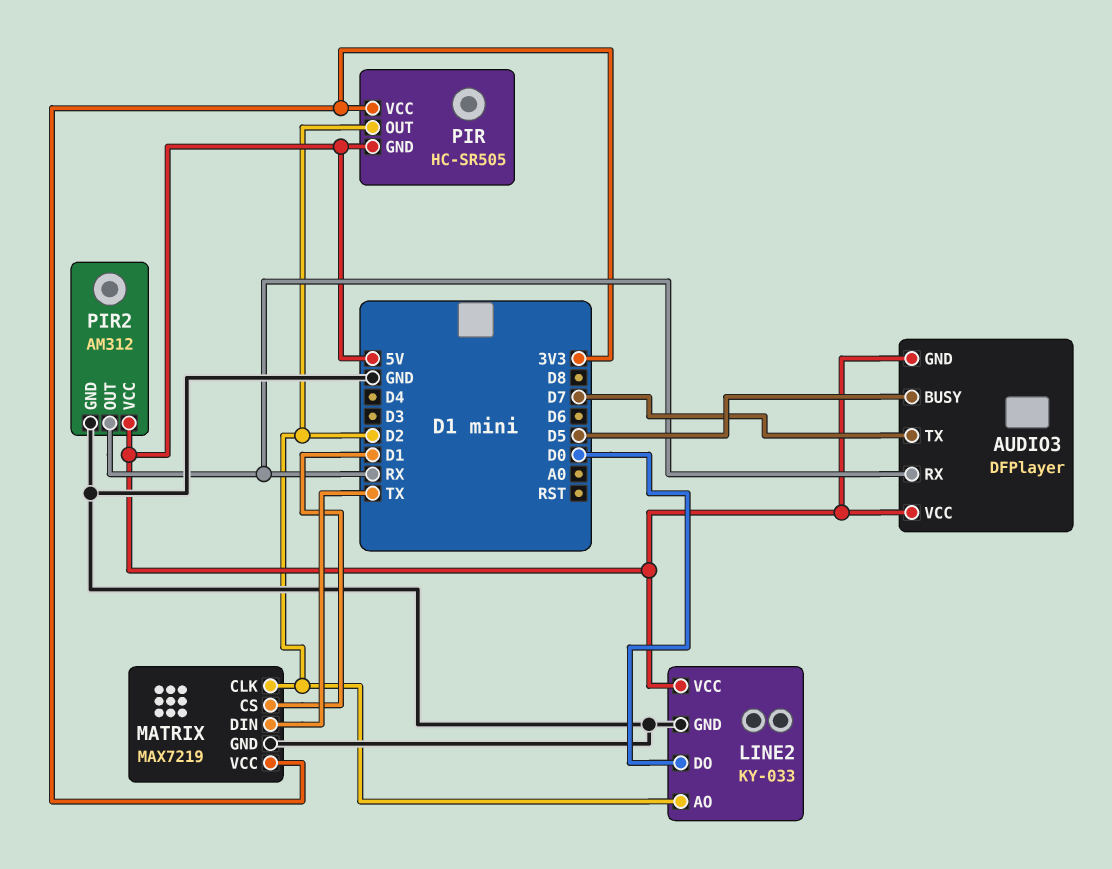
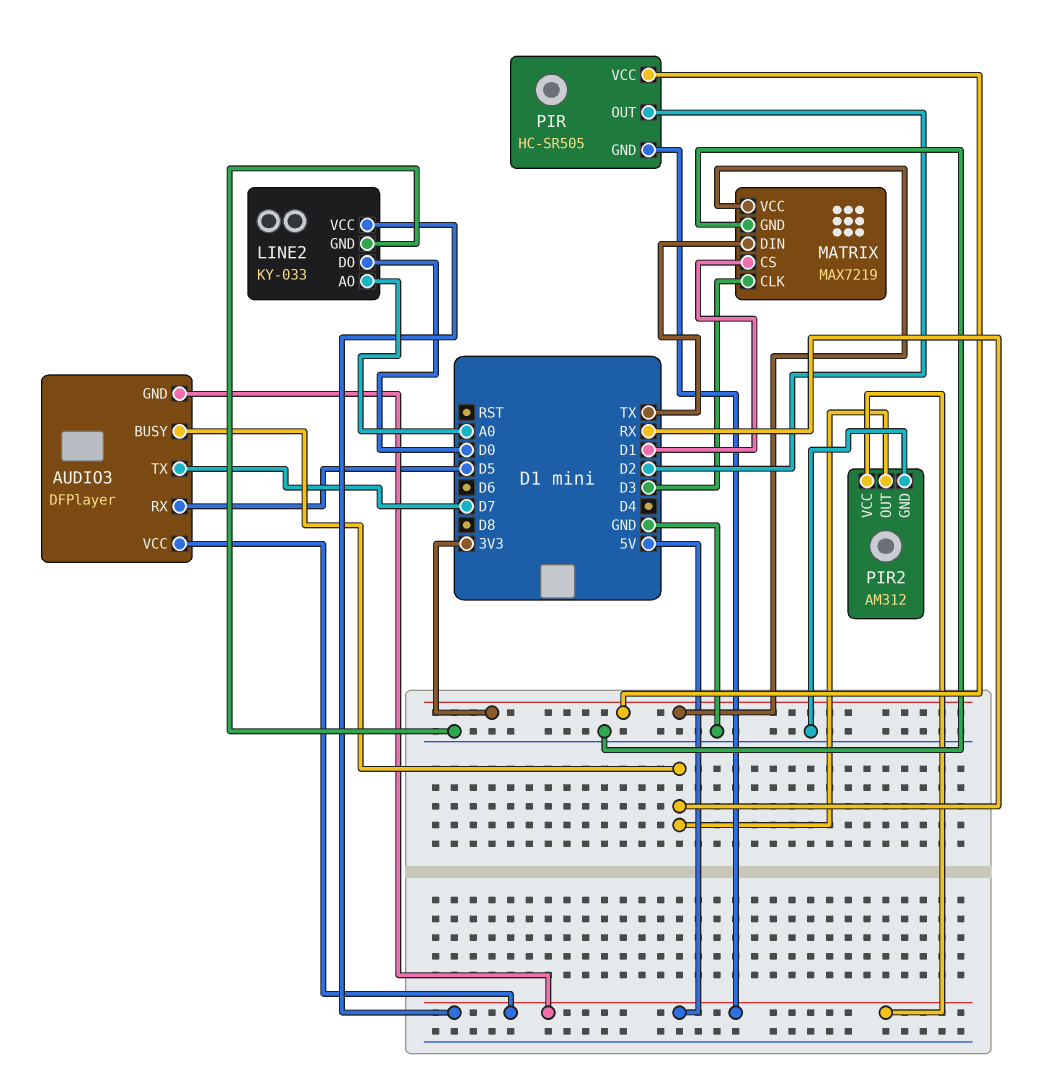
AUDIO3 pin BUSY: D5 -> RX
AUDIO3 pin RX: RX -> D5
LINE2 pin AO: D2 -> A0
MATRIX pin CLK: D2 -> D3

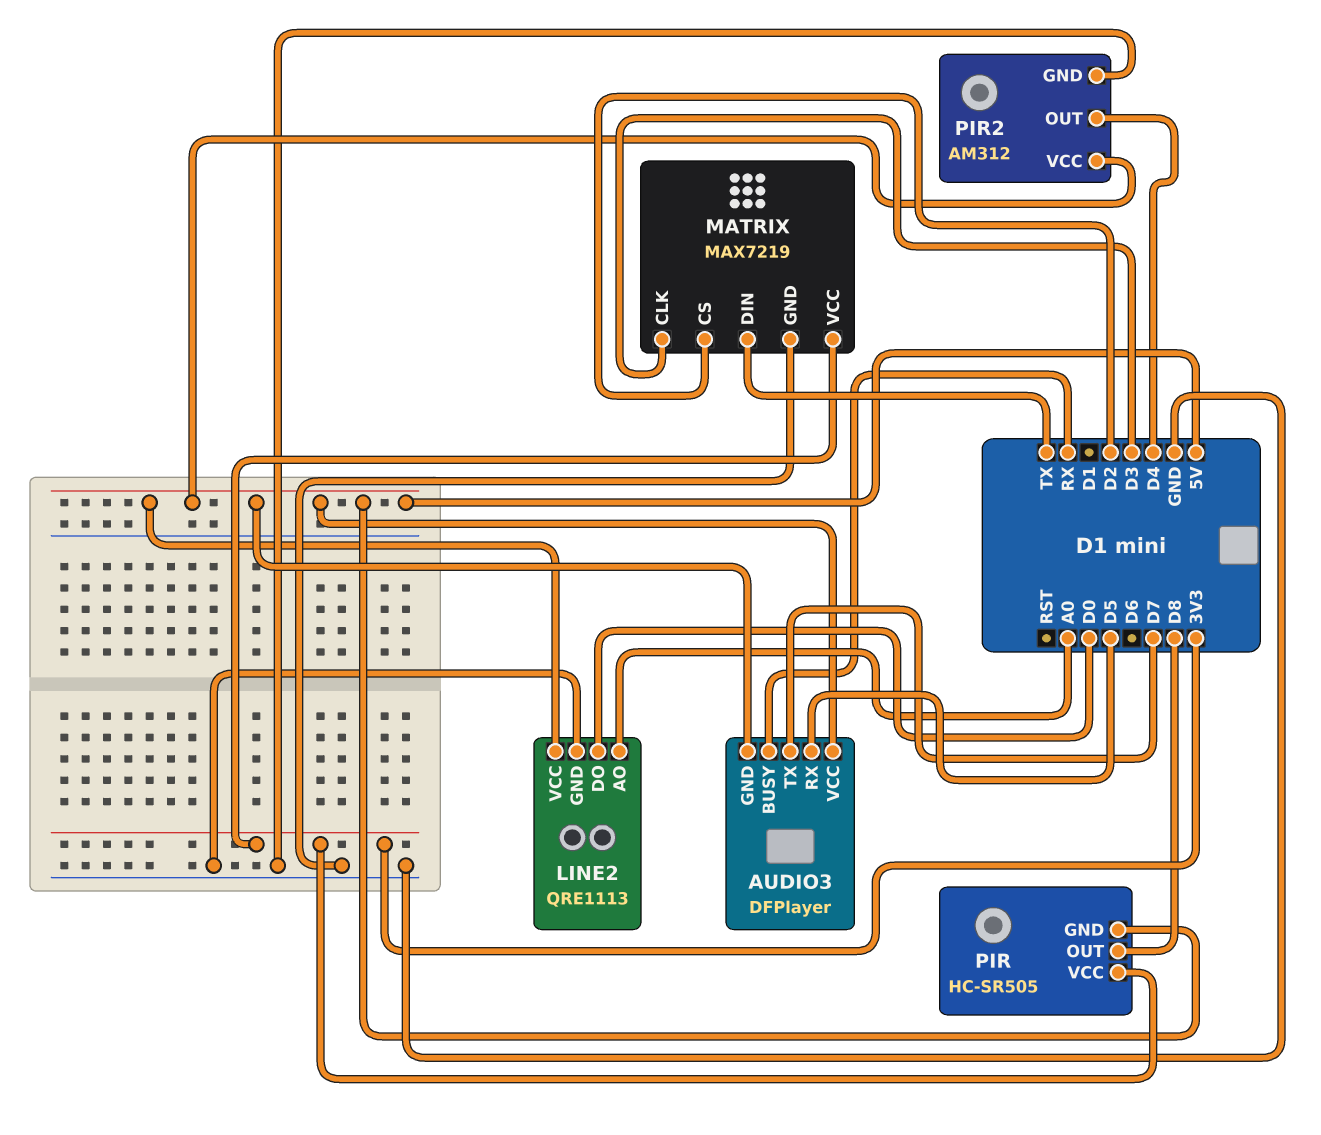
LINE2: KY-033 -> QRE1113
MATRIX pin CS: D1 -> D2
PIR pin OUT: D2 -> D8
PIR2 pin OUT: RX -> D4

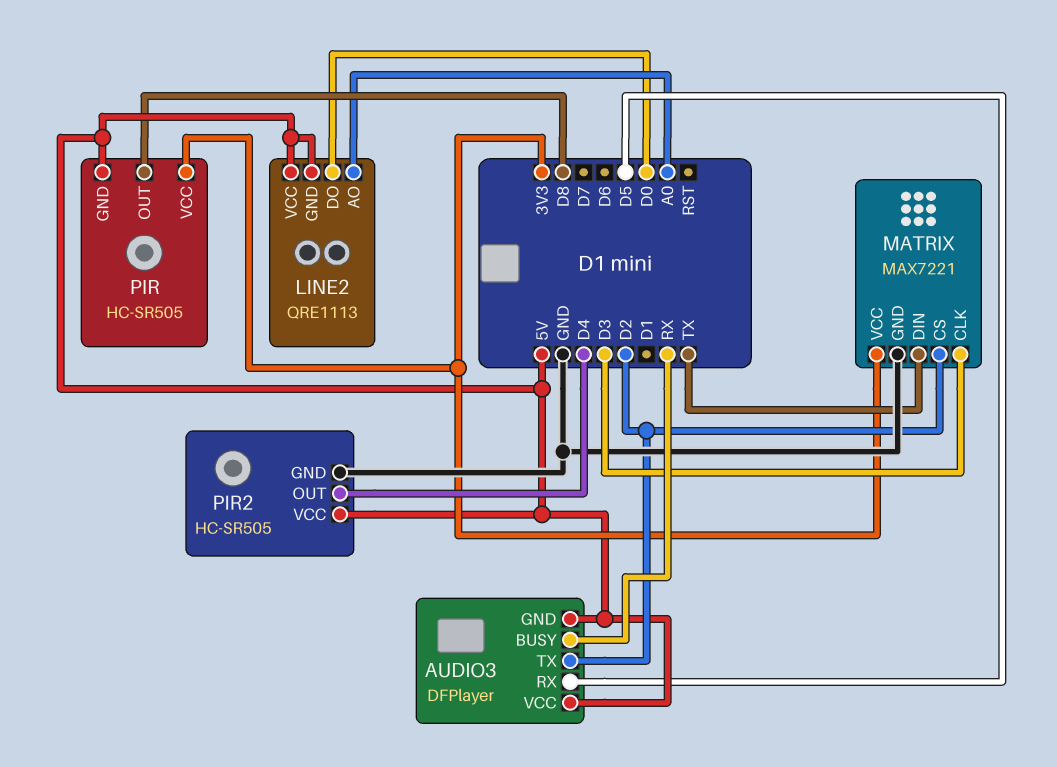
AUDIO3 pin TX: D7 -> D2
LINE2 pin GND: GND -> 5V
MATRIX: MAX7219 -> MAX7221
PIR2: AM312 -> HC-SR505

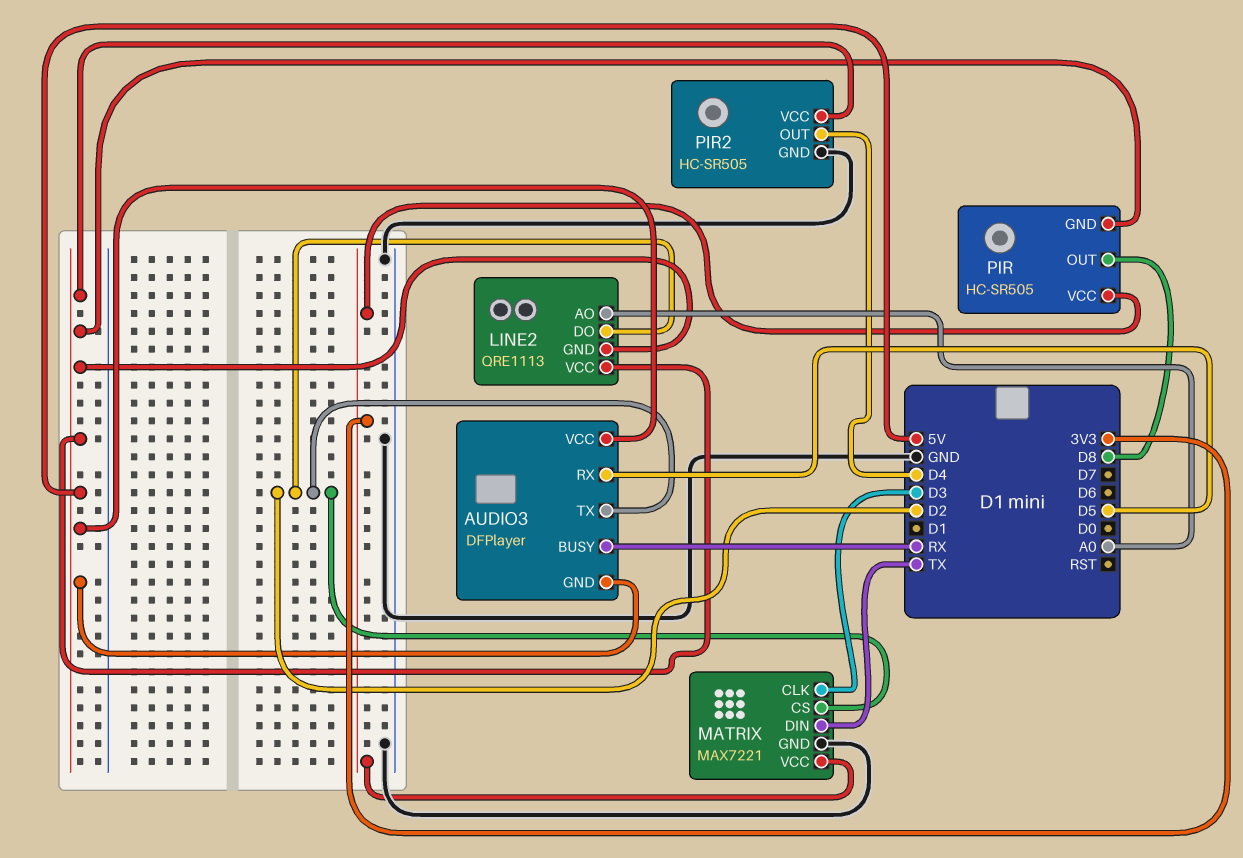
LINE2 pin DO: D0 -> D2

